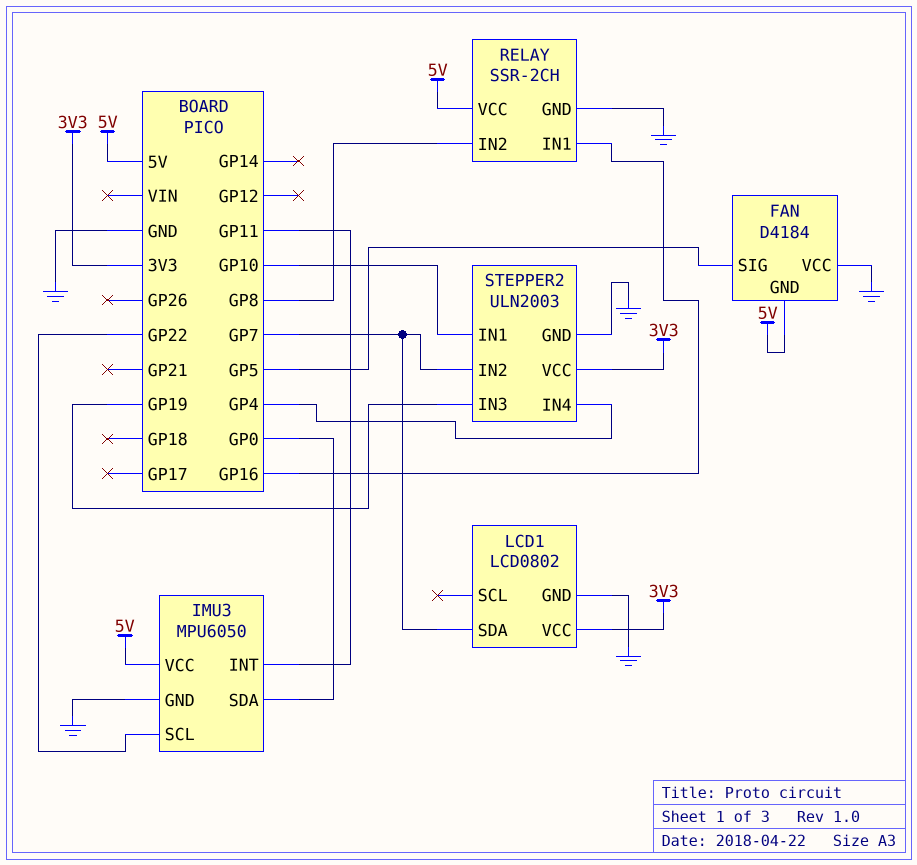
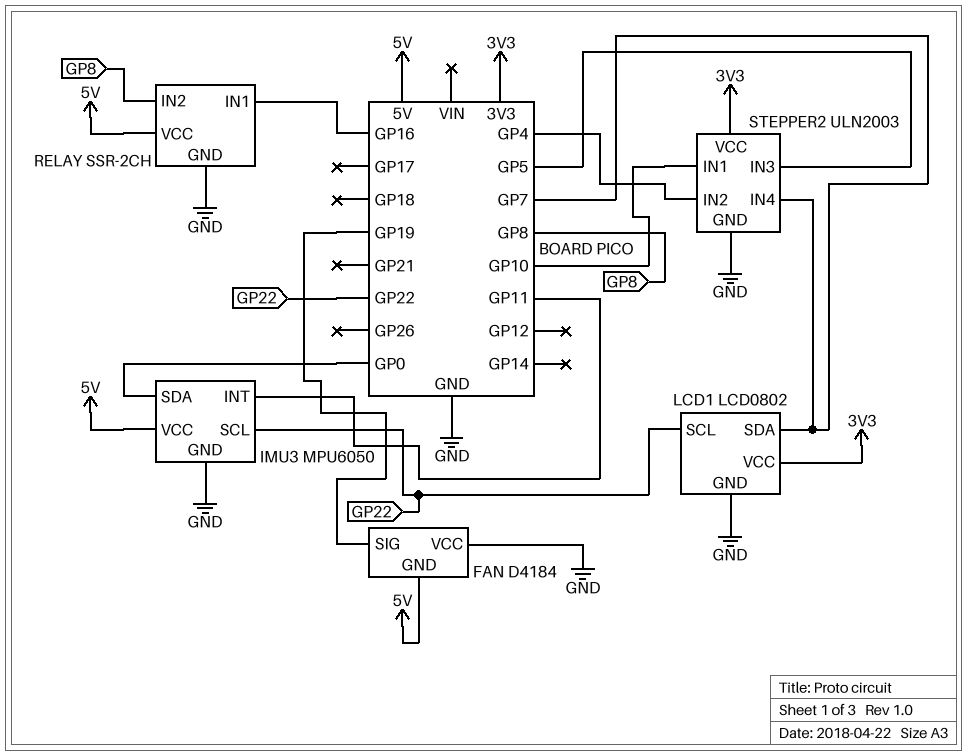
FAN pin SIG: GP5 -> GP19
LCD1 pin SCL: none -> GP22
STEPPER2 pin IN2: GP7 -> GP4
STEPPER2 pin IN3: GP19 -> GP5
STEPPER2 pin IN4: GP4 -> GP7

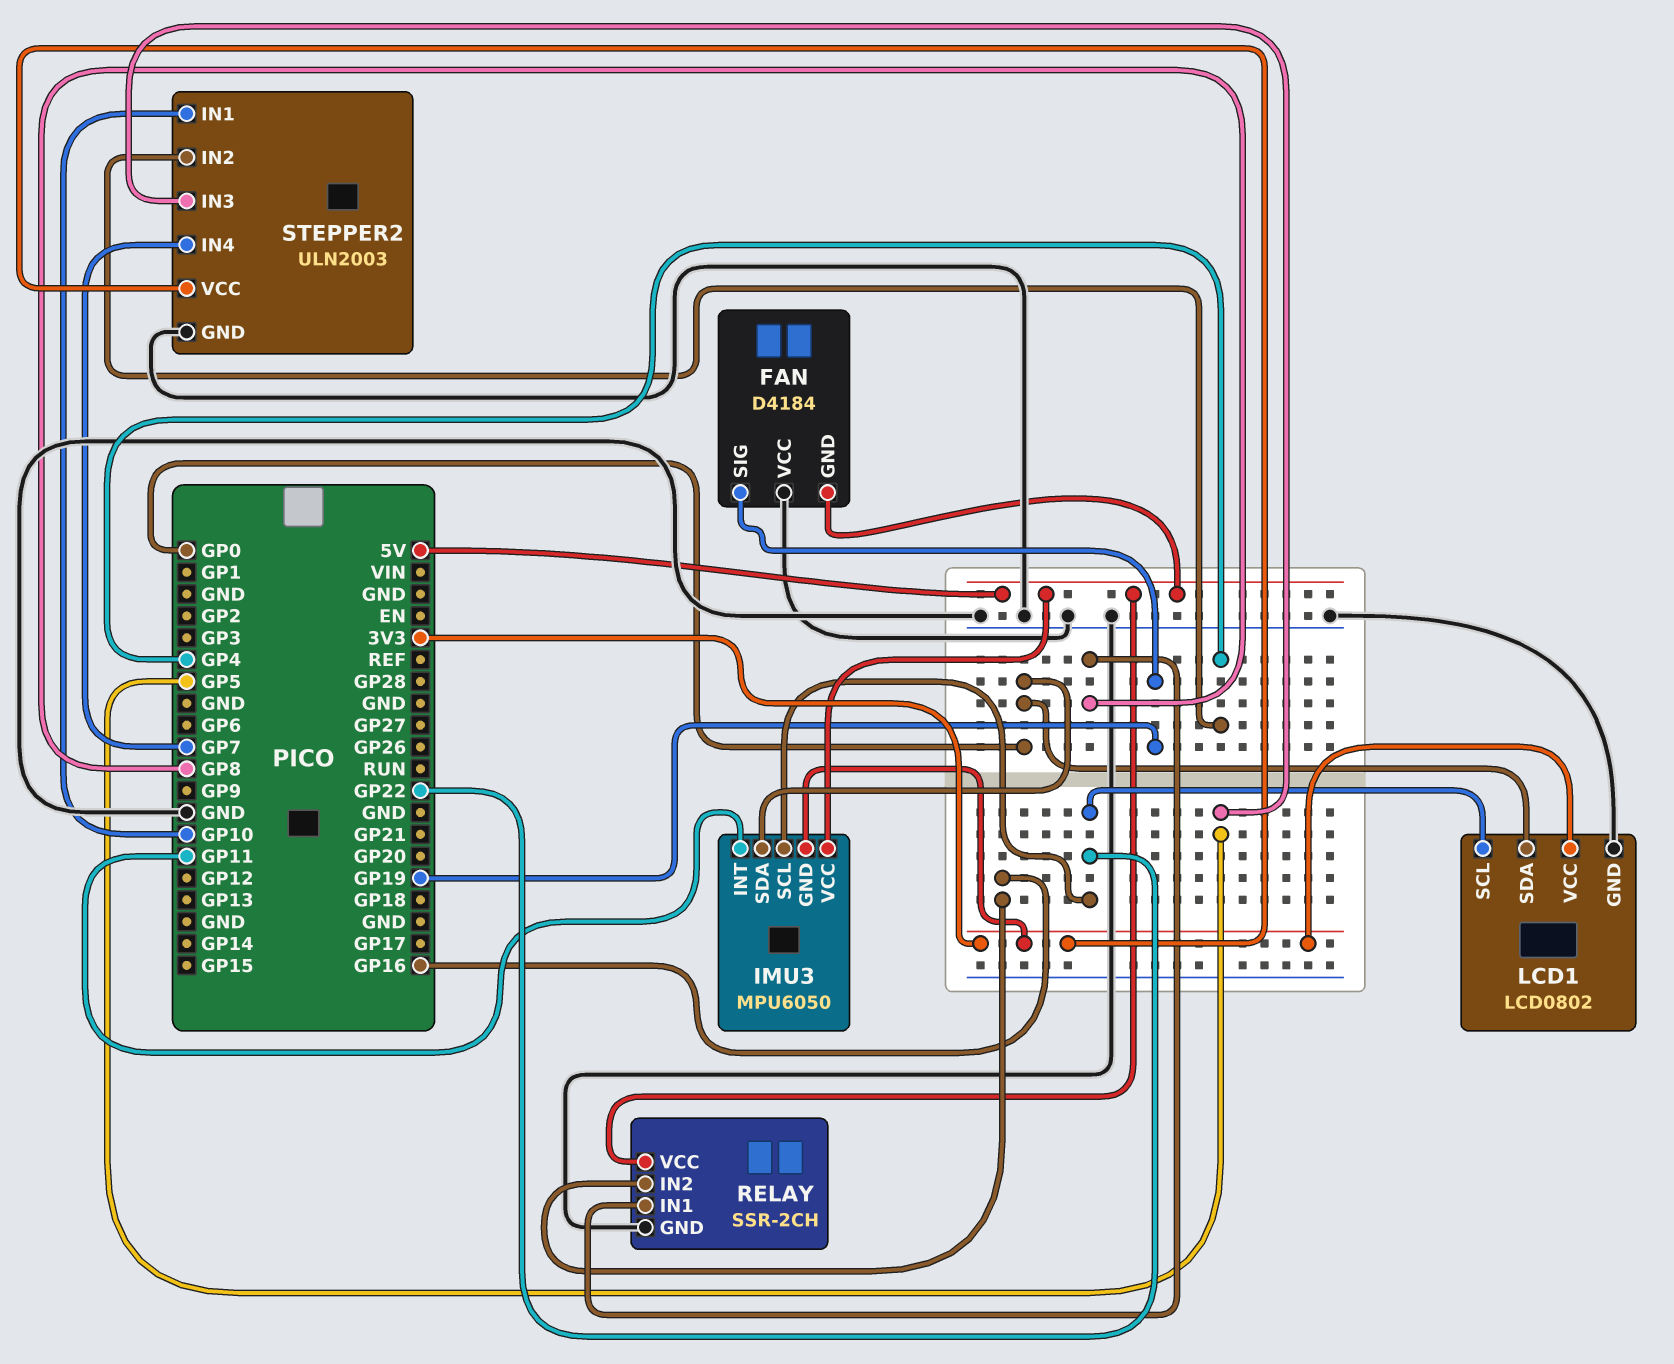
IMU3 pin GND: GND -> 3V3
LCD1 pin SDA: GP7 -> GP0
RELAY pin IN1: GP16 -> GP8
RELAY pin IN2: GP8 -> GP16

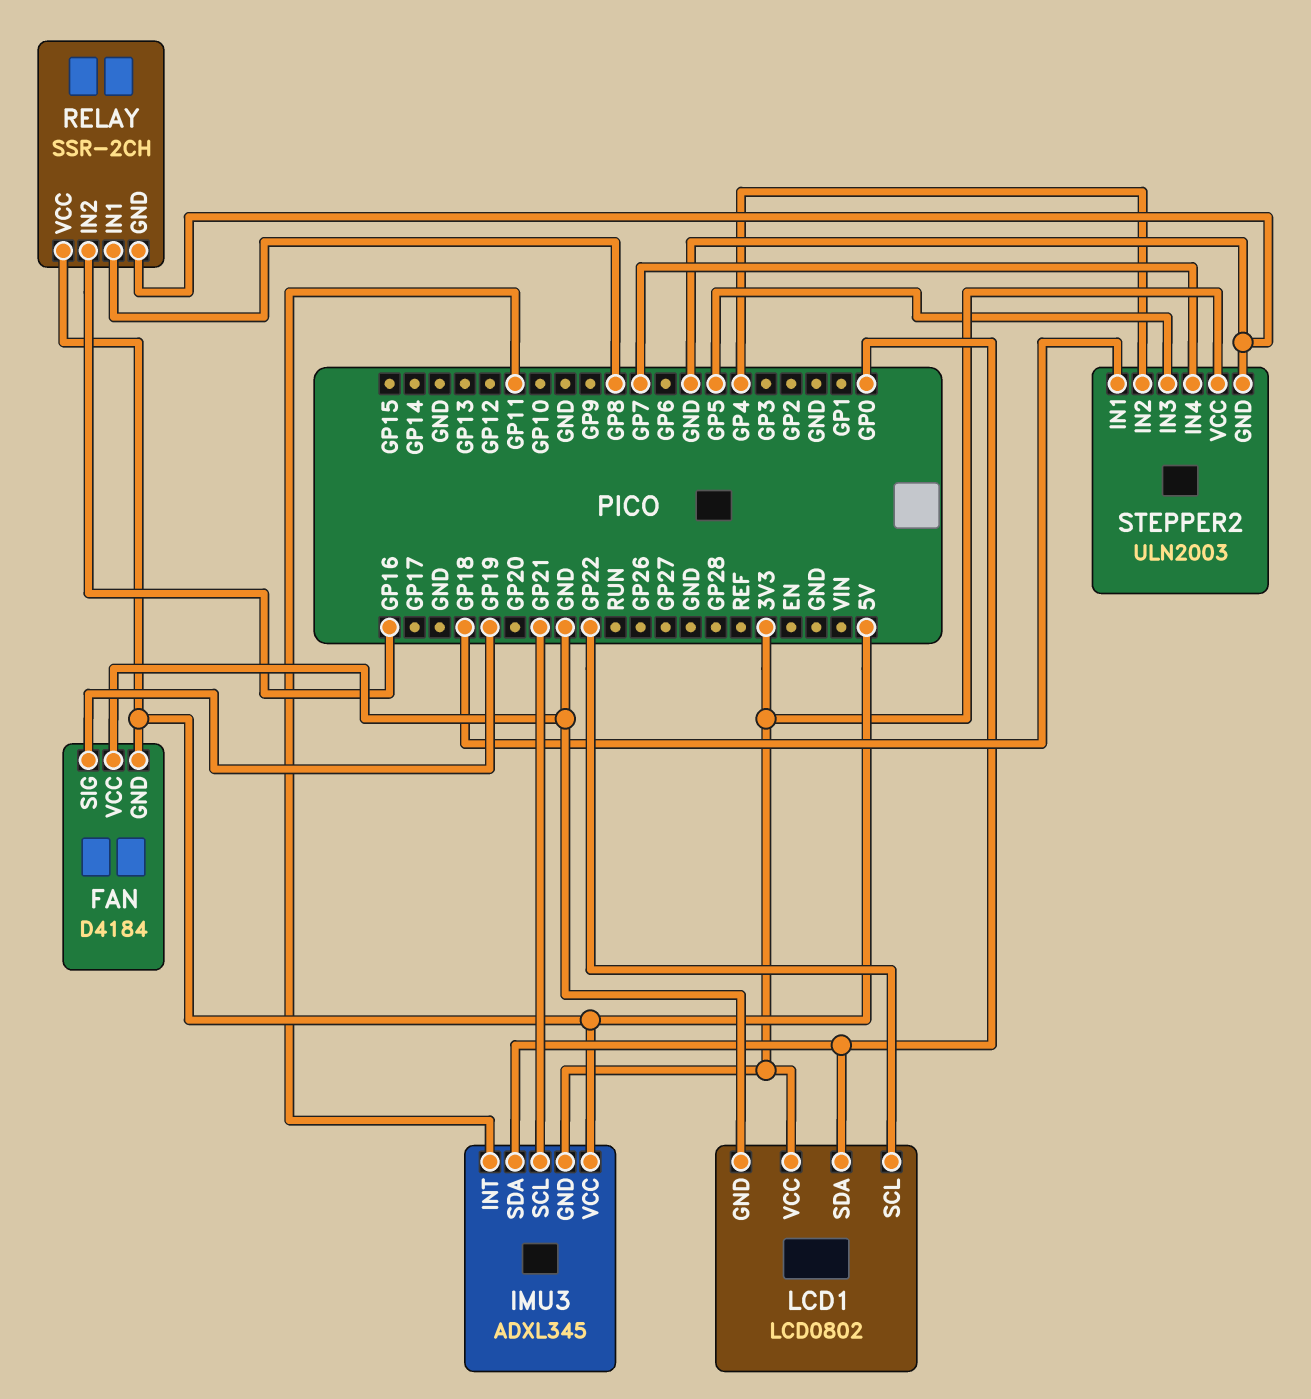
IMU3: MPU6050 -> ADXL345
IMU3 pin SCL: GP22 -> GP21
STEPPER2 pin IN1: GP10 -> GP18

